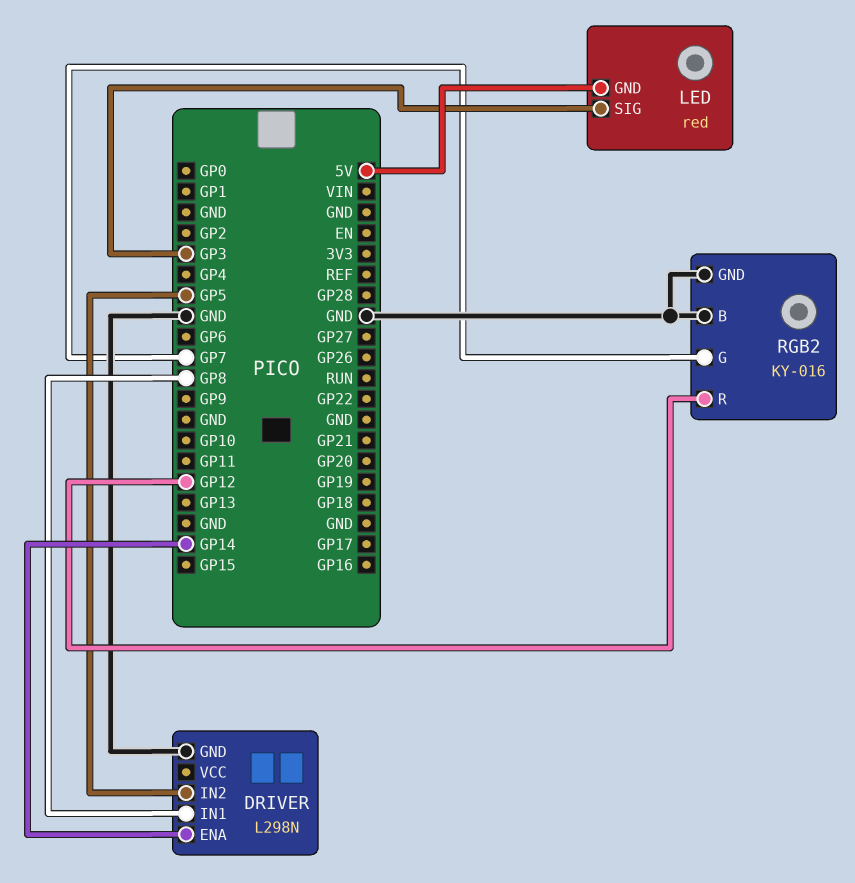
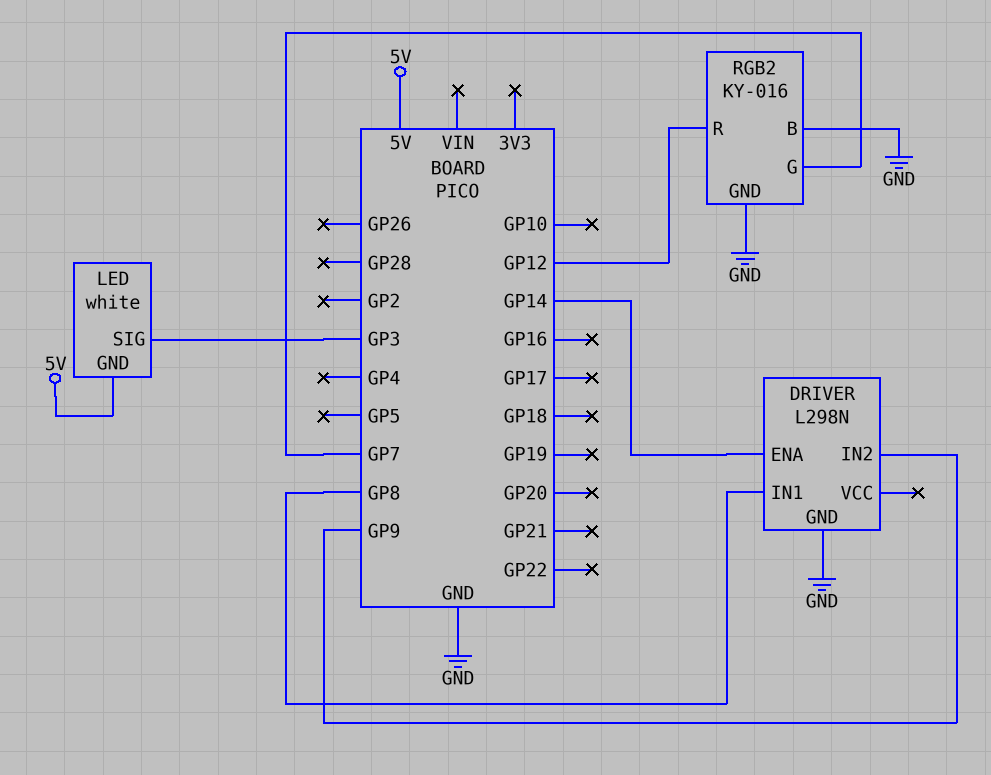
DRIVER pin IN2: GP5 -> GP9
LED: red -> white

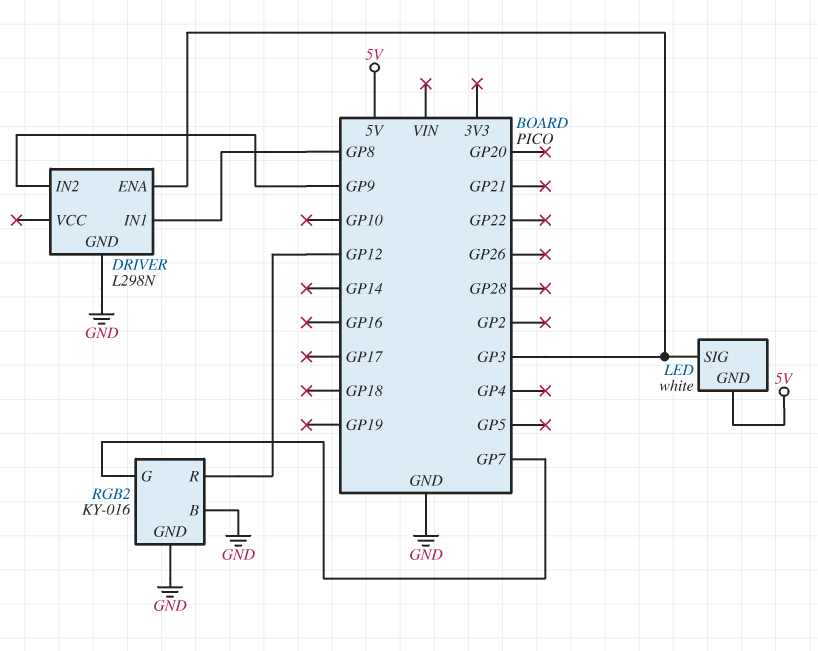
DRIVER pin ENA: GP14 -> GP3

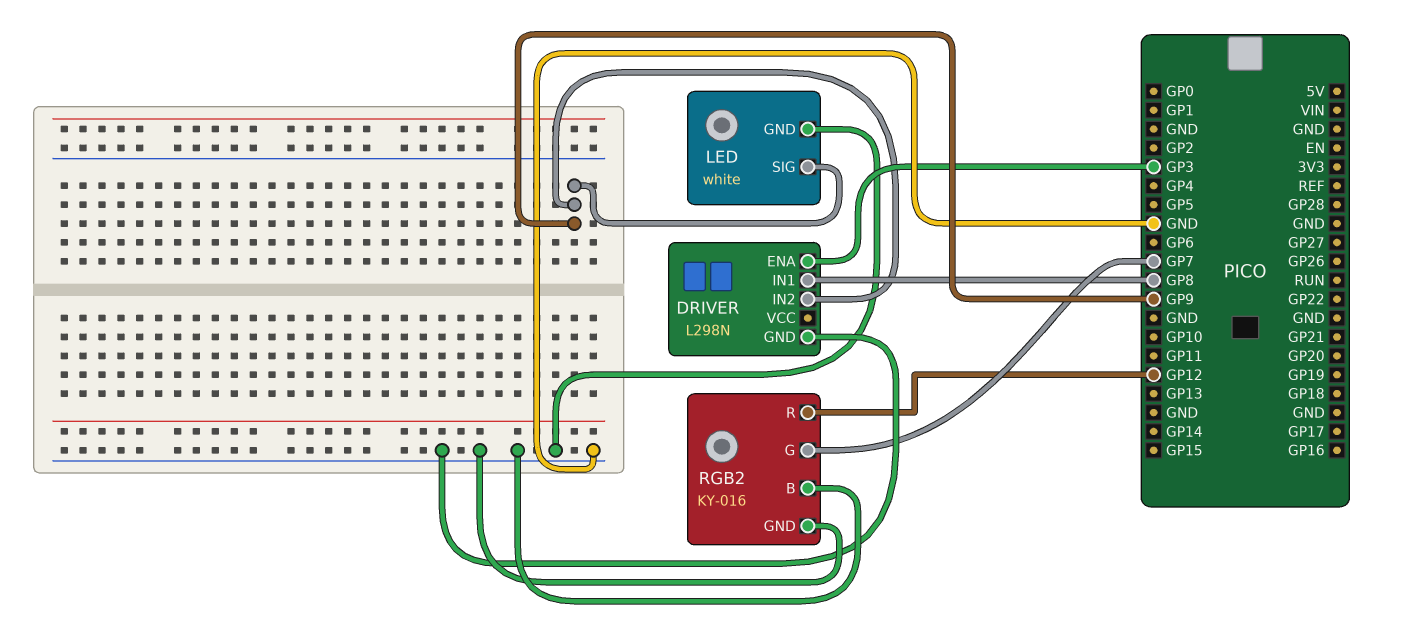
LED pin GND: 5V -> GND
LED pin SIG: GP3 -> GP9

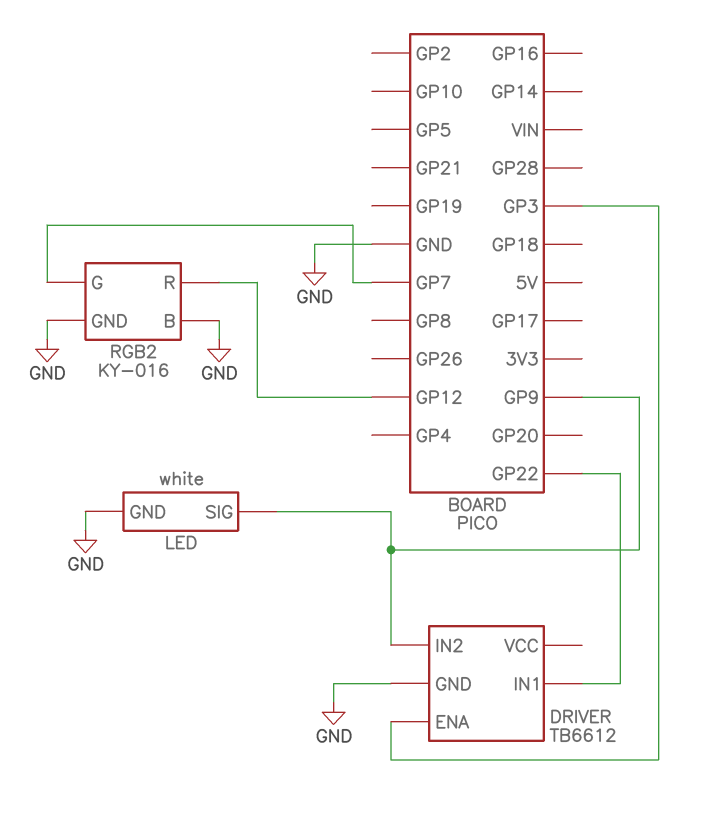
DRIVER: L298N -> TB6612
DRIVER pin IN1: GP8 -> GP22

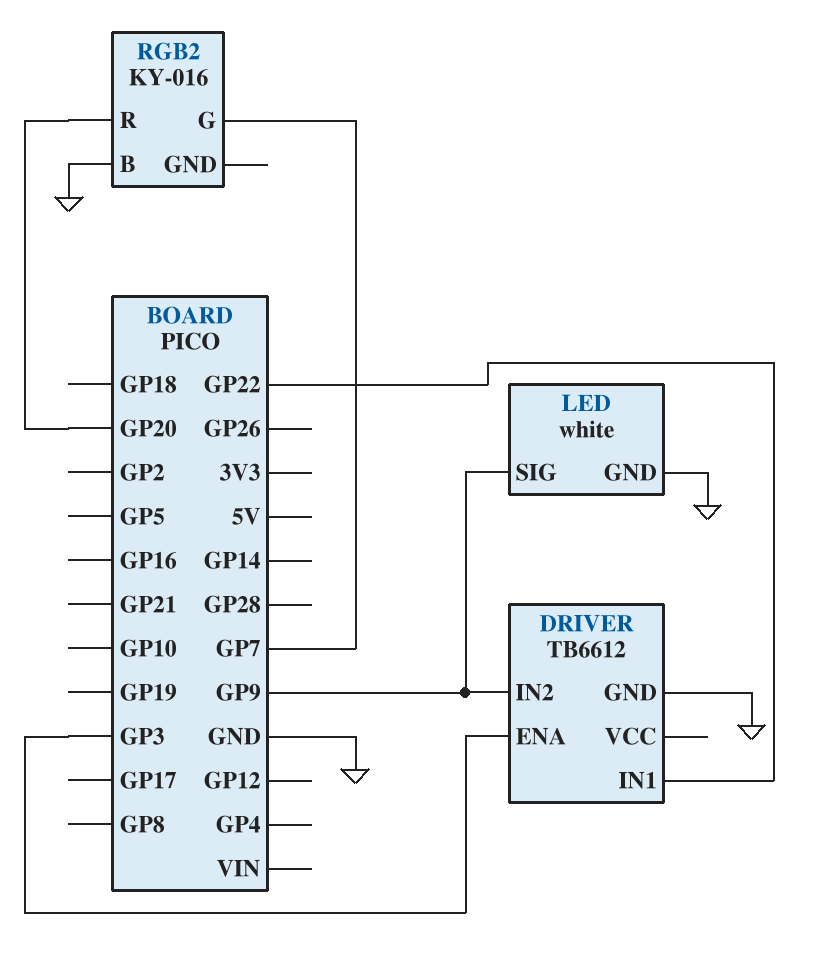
RGB2 pin GND: GND -> none
RGB2 pin R: GP12 -> GP20

